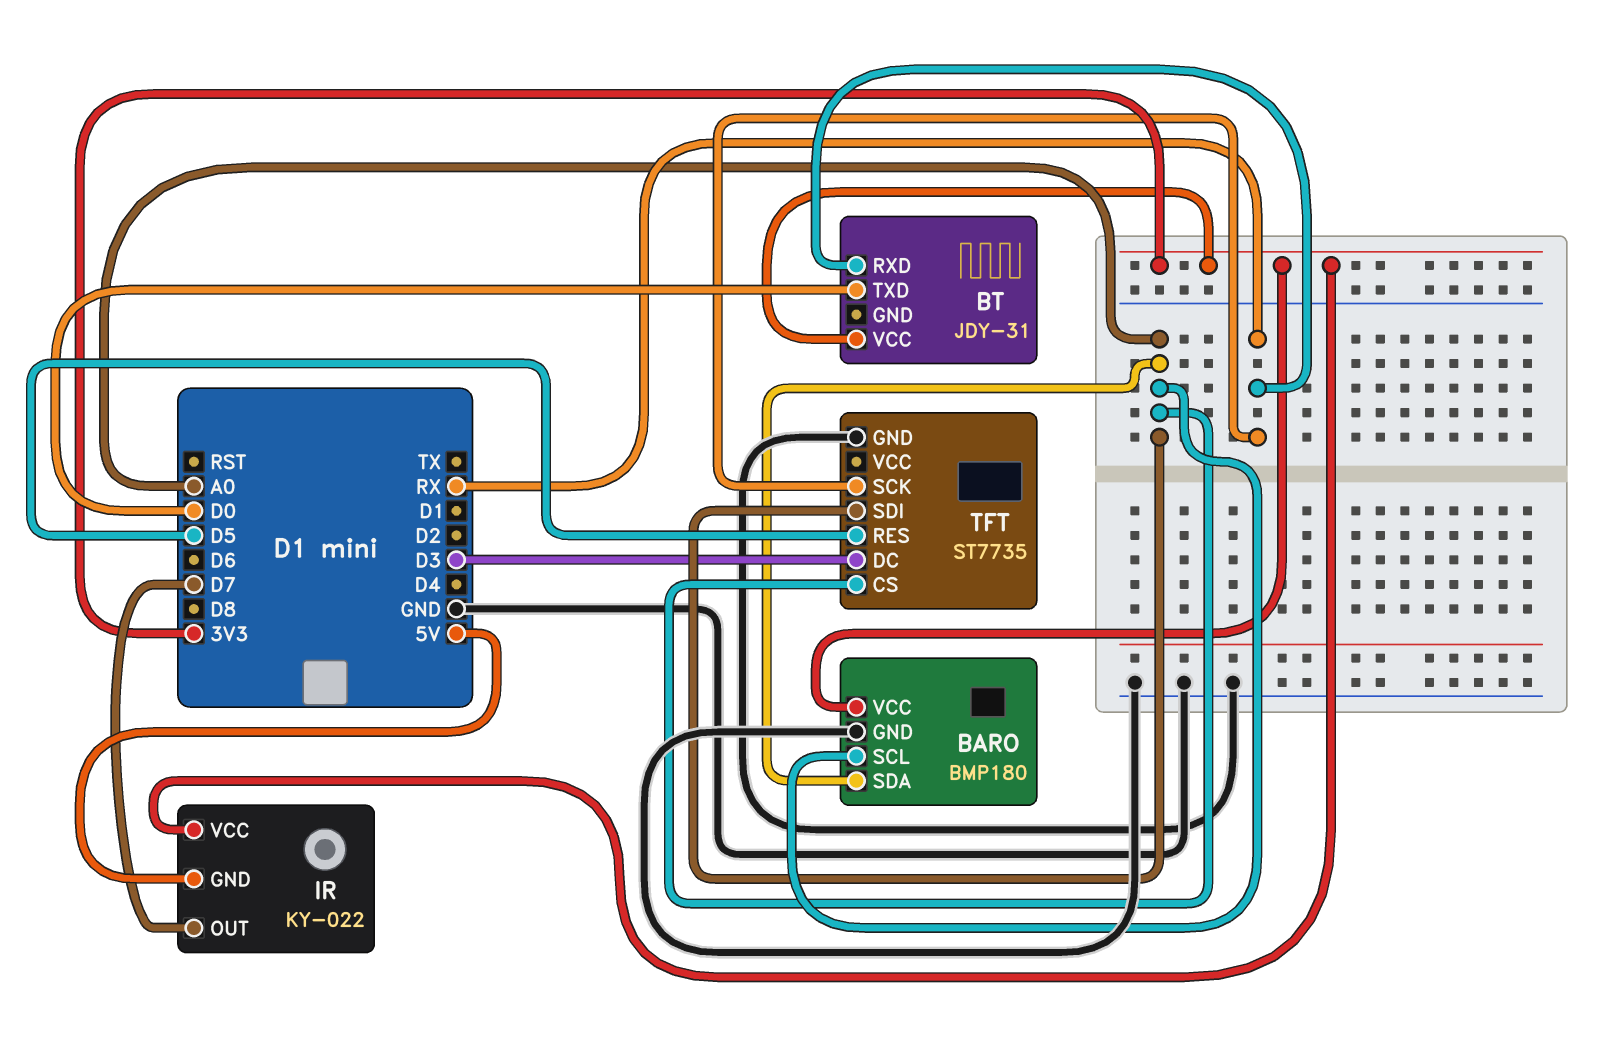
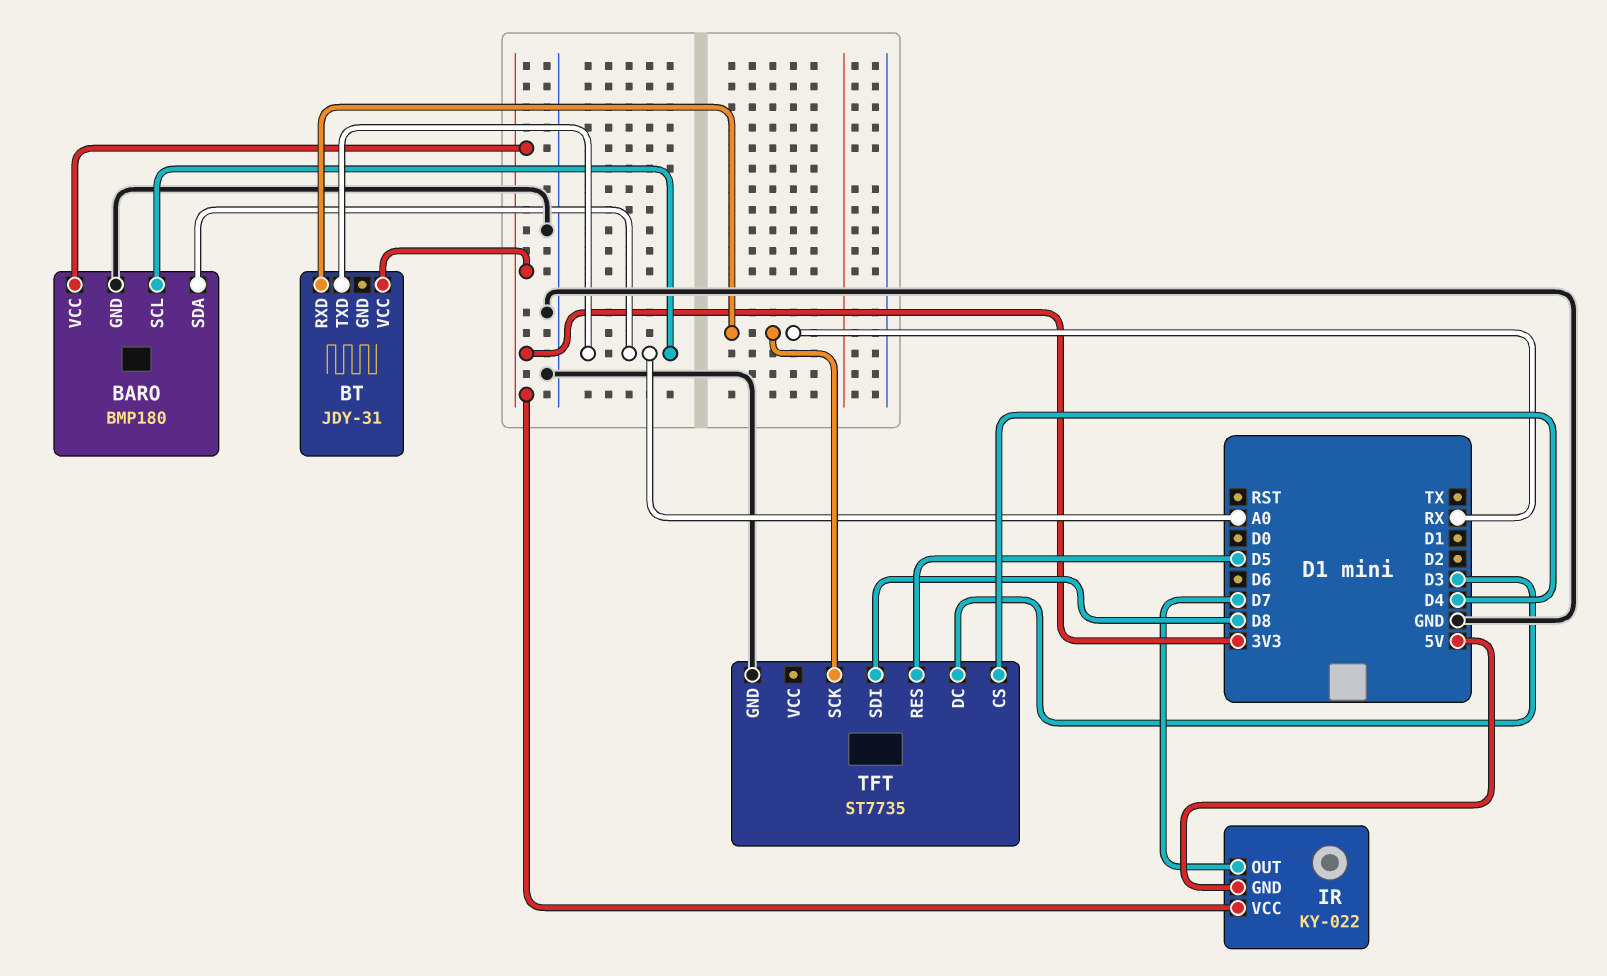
BT pin TXD: D0 -> A0
TFT pin CS: A0 -> D4
TFT pin SDI: A0 -> D8

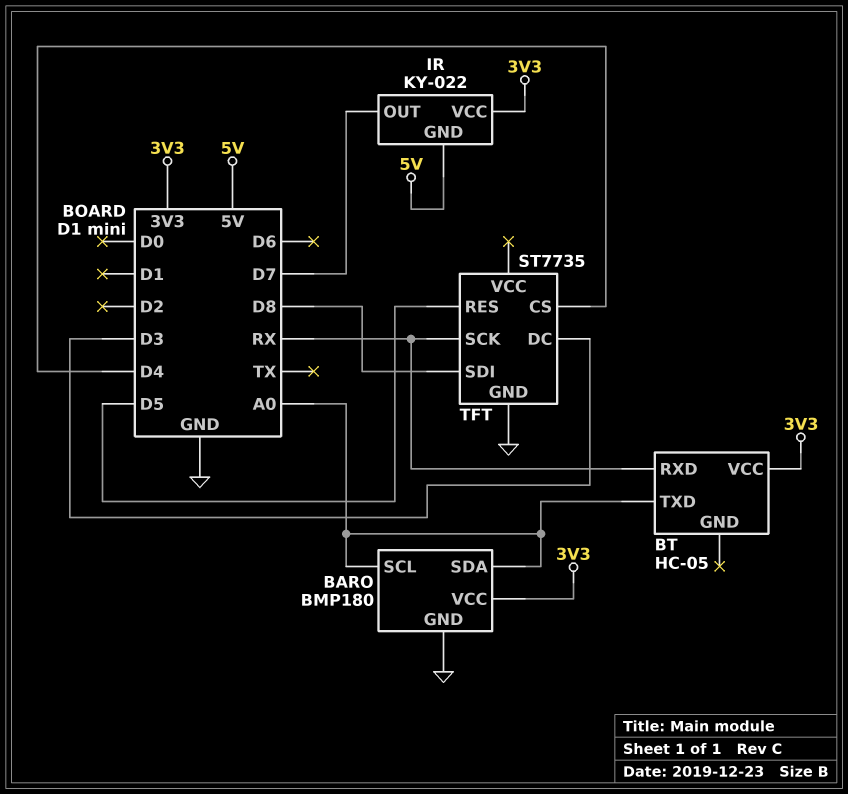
BT: JDY-31 -> HC-05

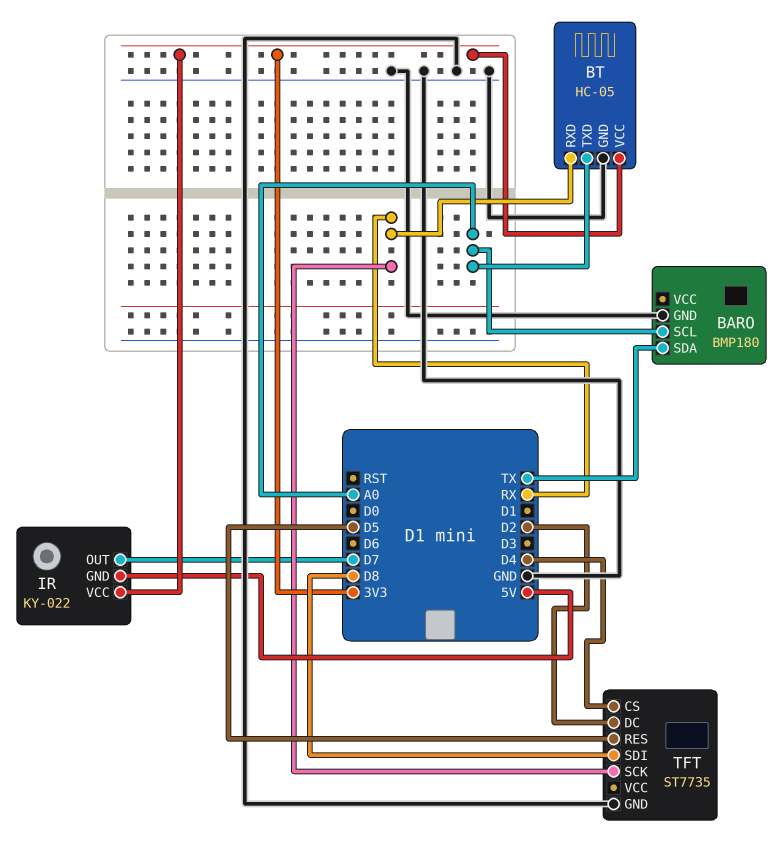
BARO pin SDA: A0 -> TX
BARO pin VCC: 3V3 -> none
BT pin GND: none -> GND
TFT pin DC: D3 -> D2

